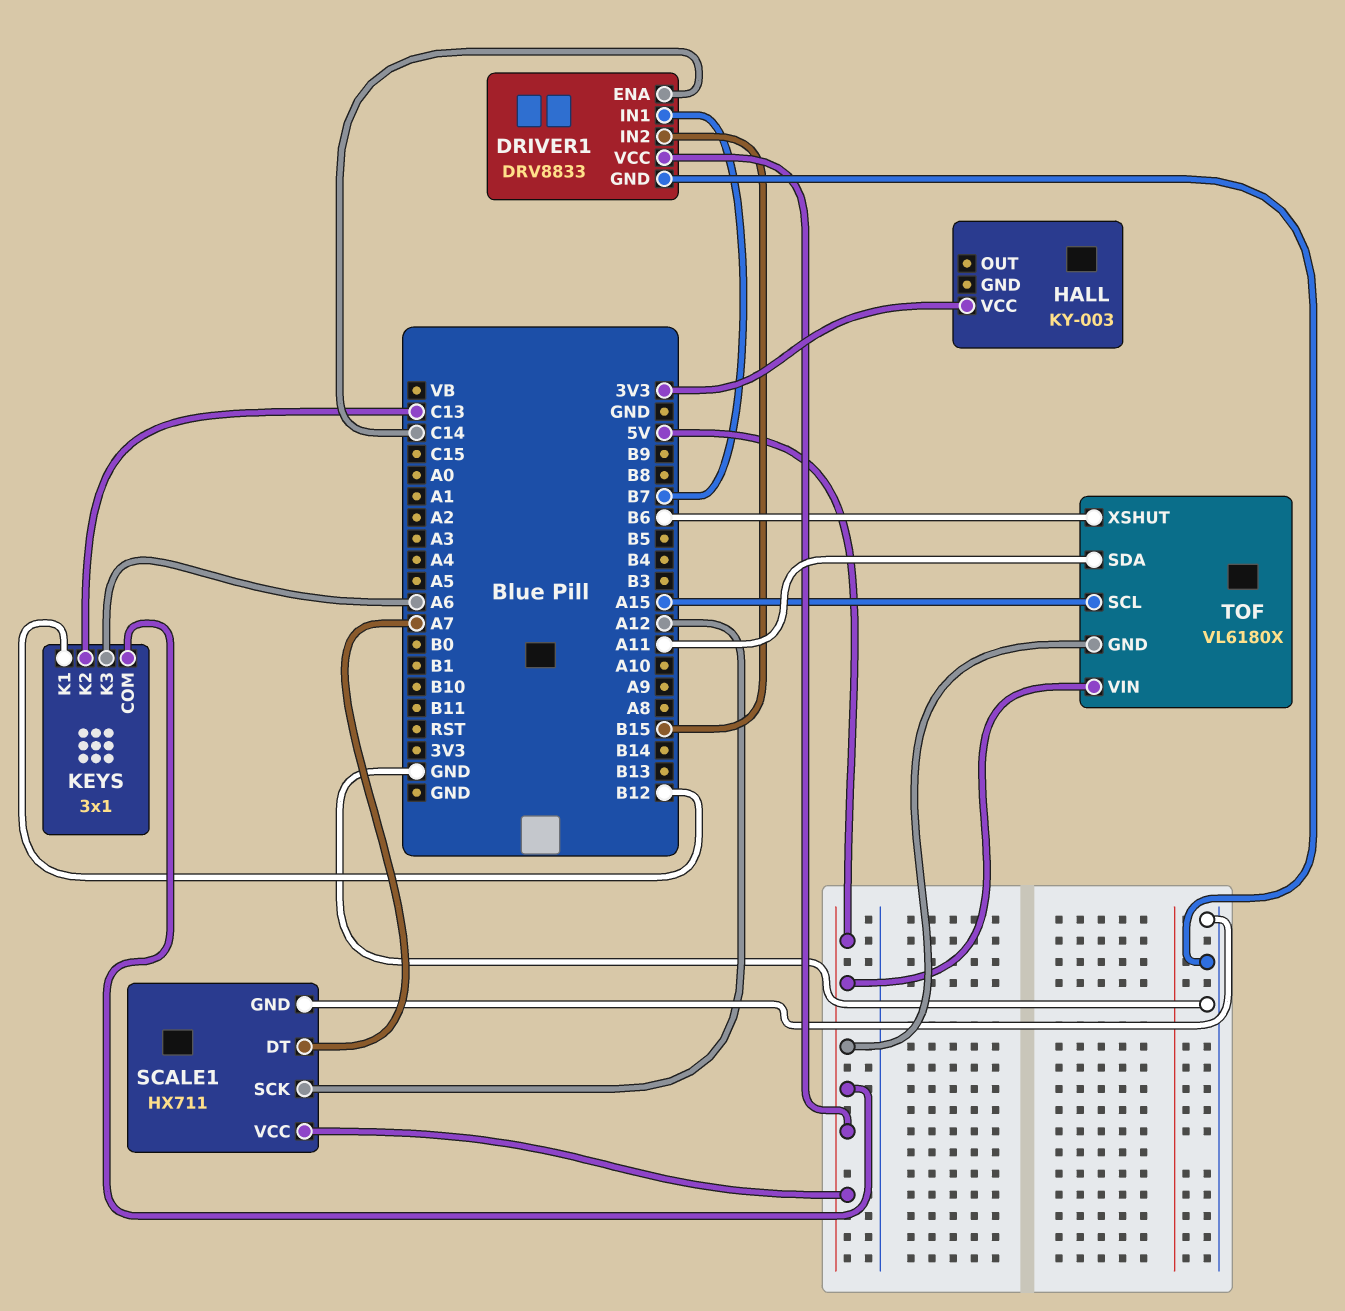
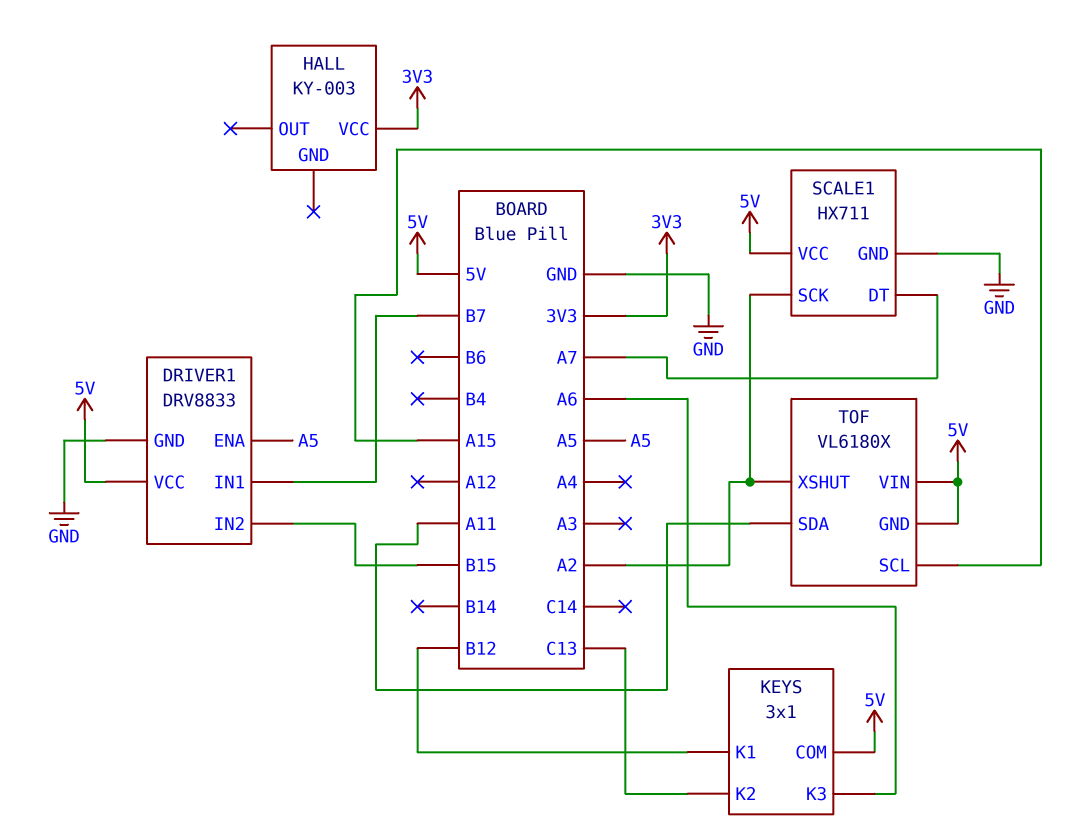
DRIVER1 pin ENA: C14 -> A5
SCALE1 pin SCK: A12 -> A2
TOF pin XSHUT: B6 -> A2

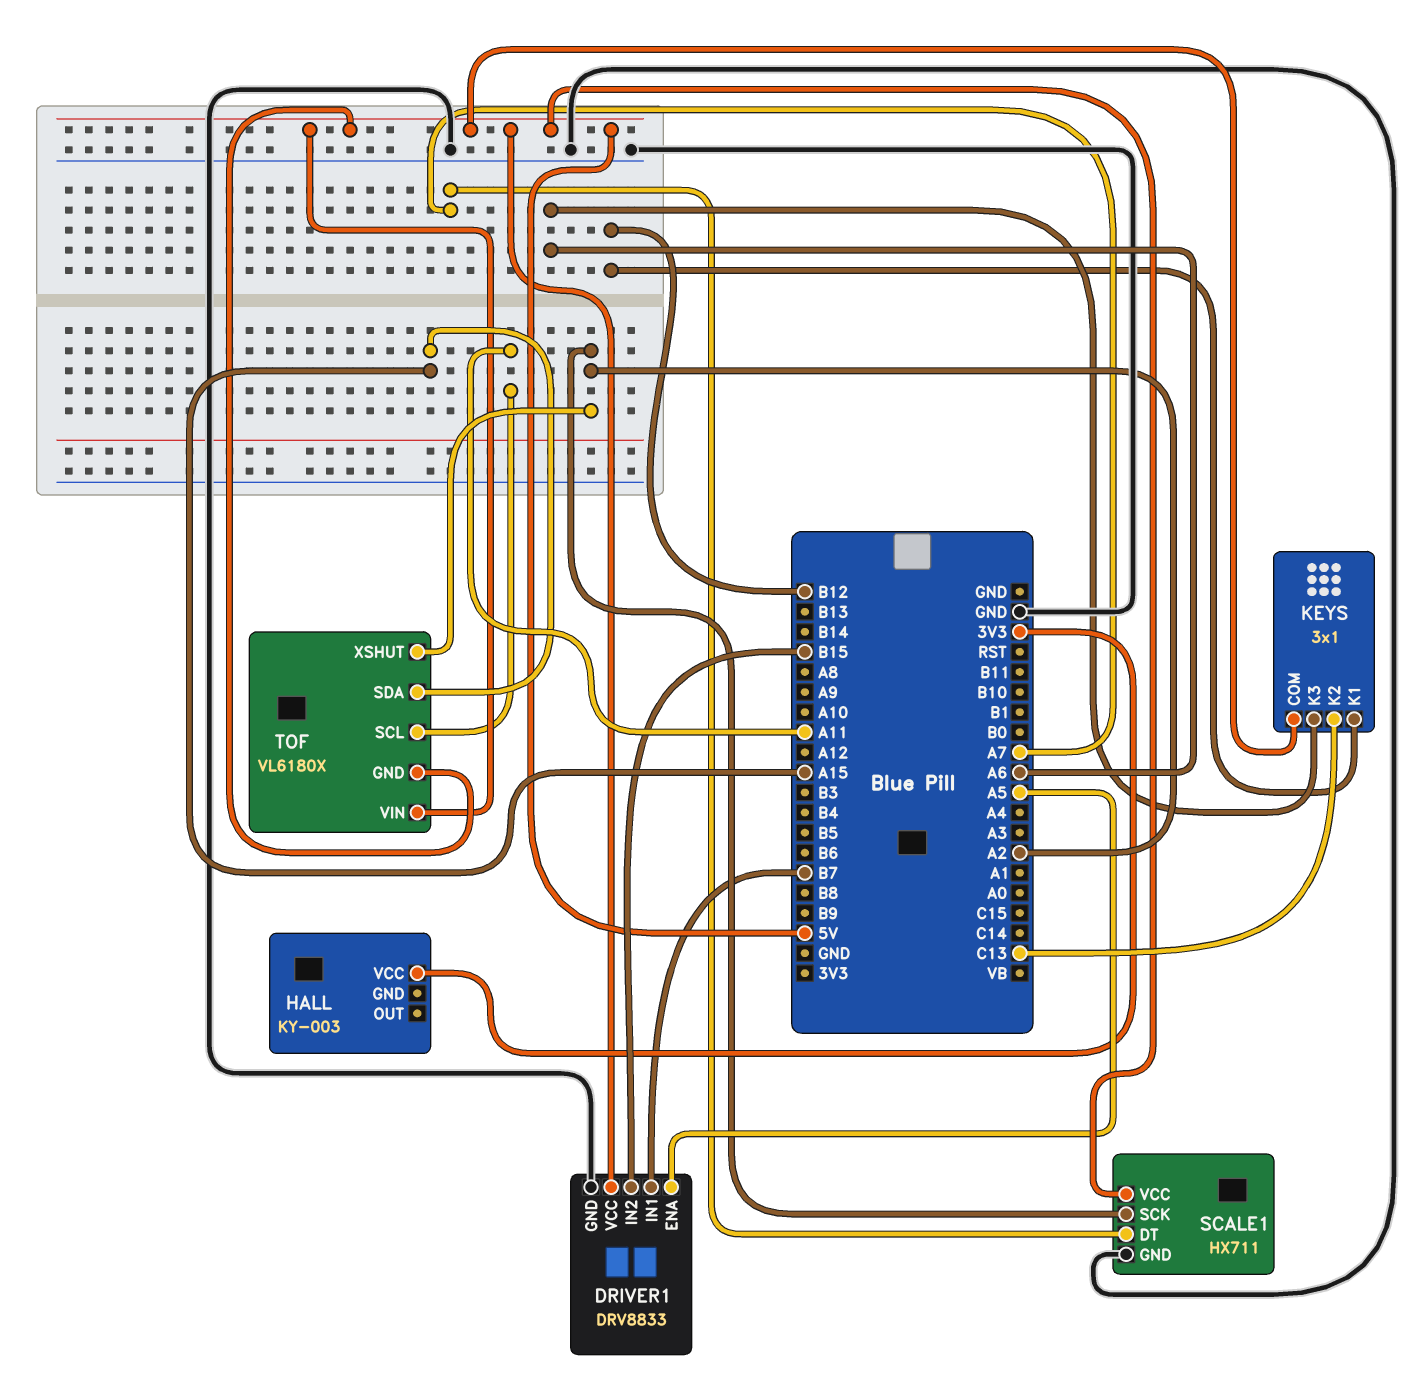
TOF pin SCL: A15 -> A11
TOF pin SDA: A11 -> A15

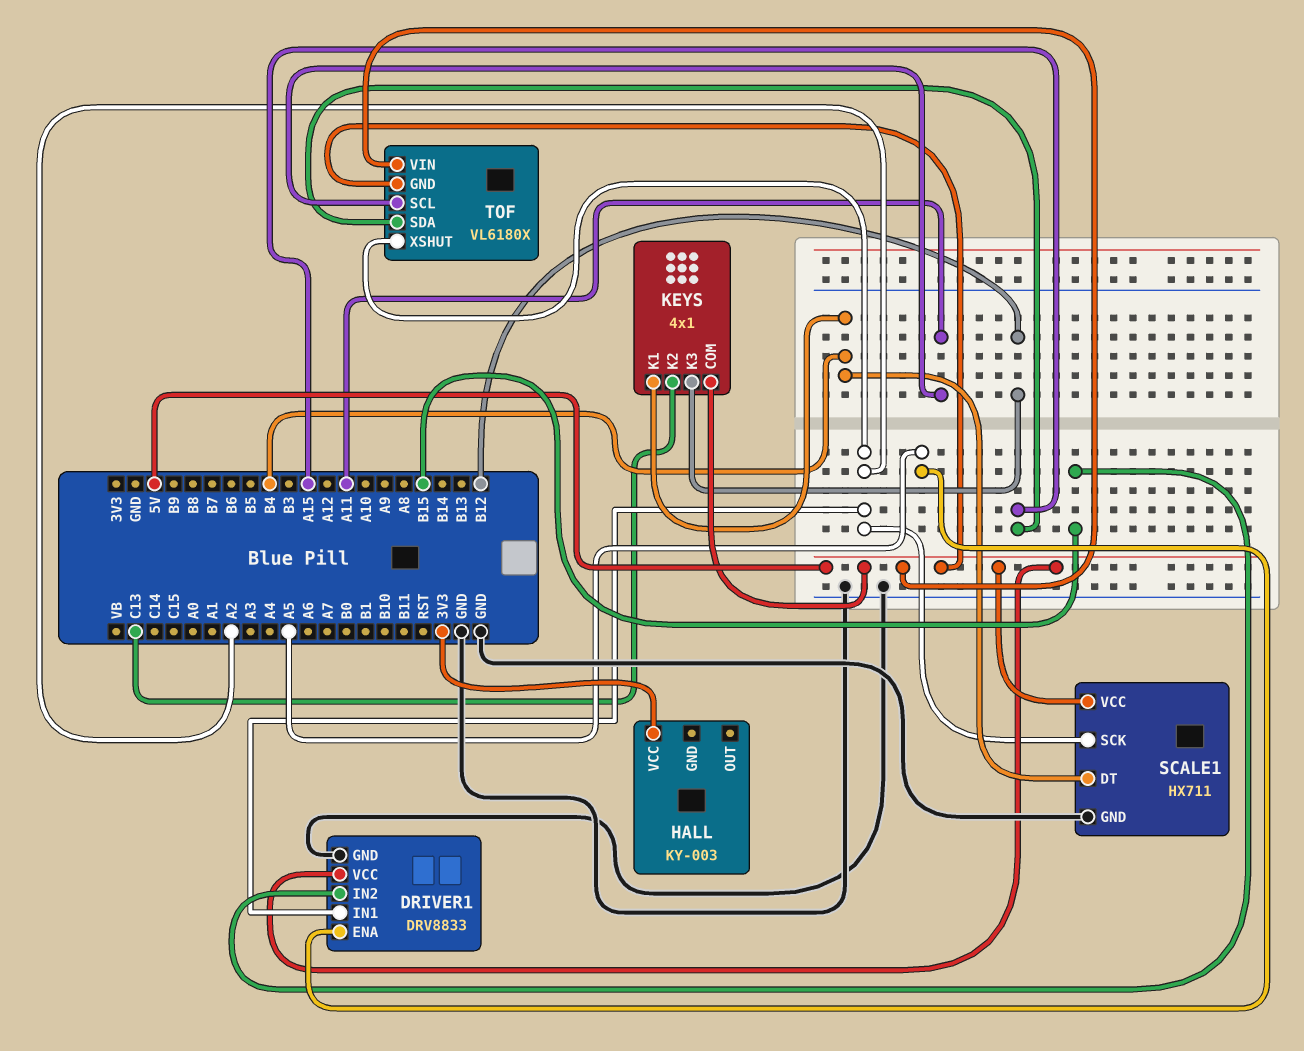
DRIVER1 pin IN1: B7 -> A2
KEYS: 3x1 -> 4x1
KEYS pin K1: B12 -> B4
KEYS pin K3: A6 -> B12
SCALE1 pin DT: A7 -> B4

